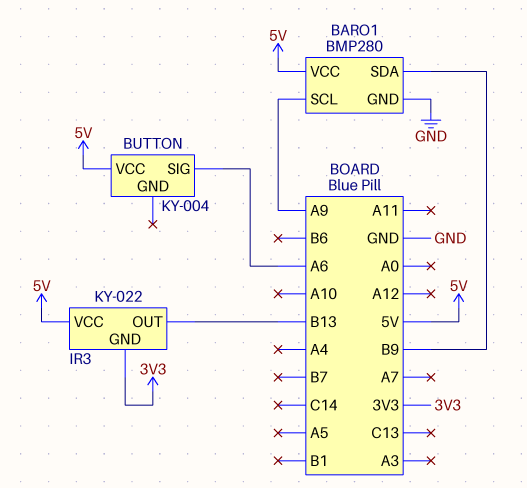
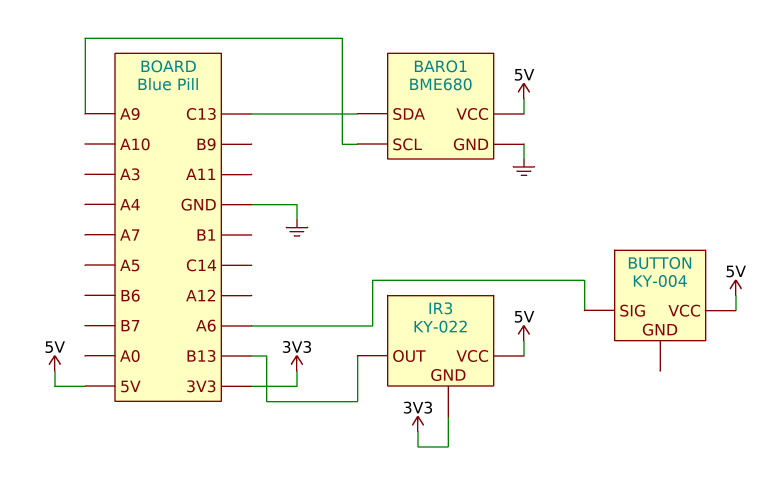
BARO1: BMP280 -> BME680
BARO1 pin SDA: B9 -> C13

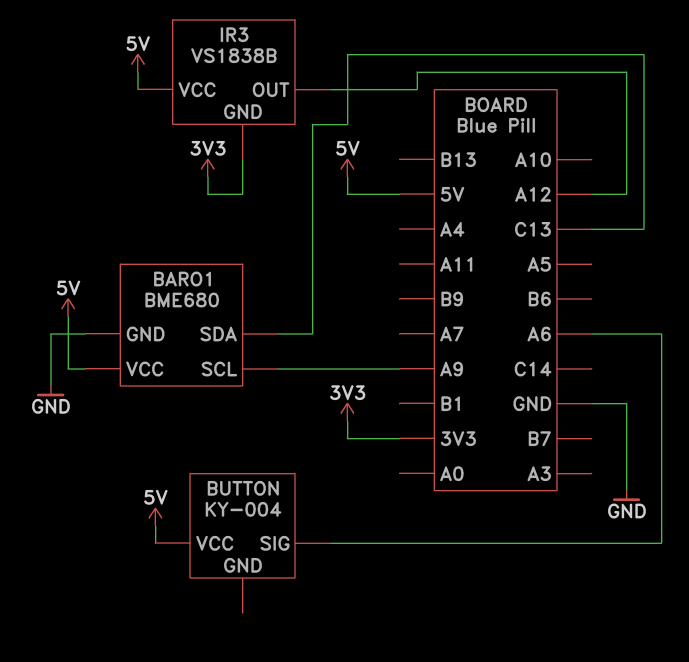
IR3: KY-022 -> VS1838B
IR3 pin OUT: B13 -> A12

